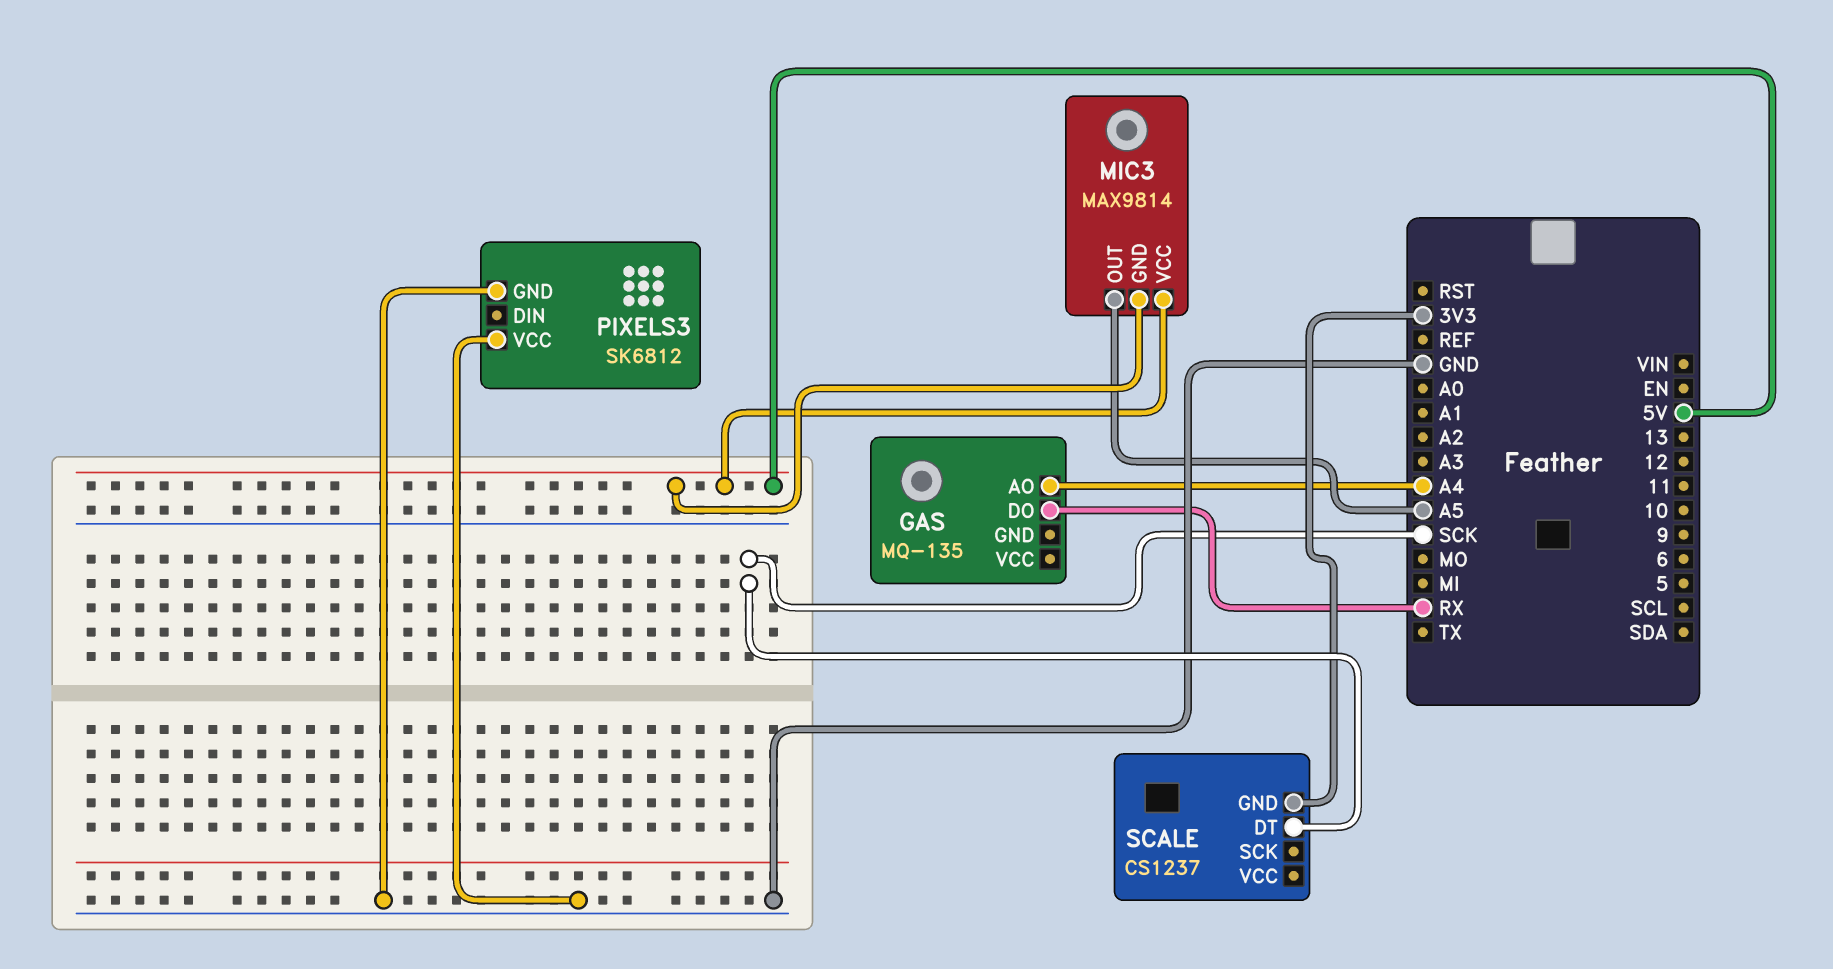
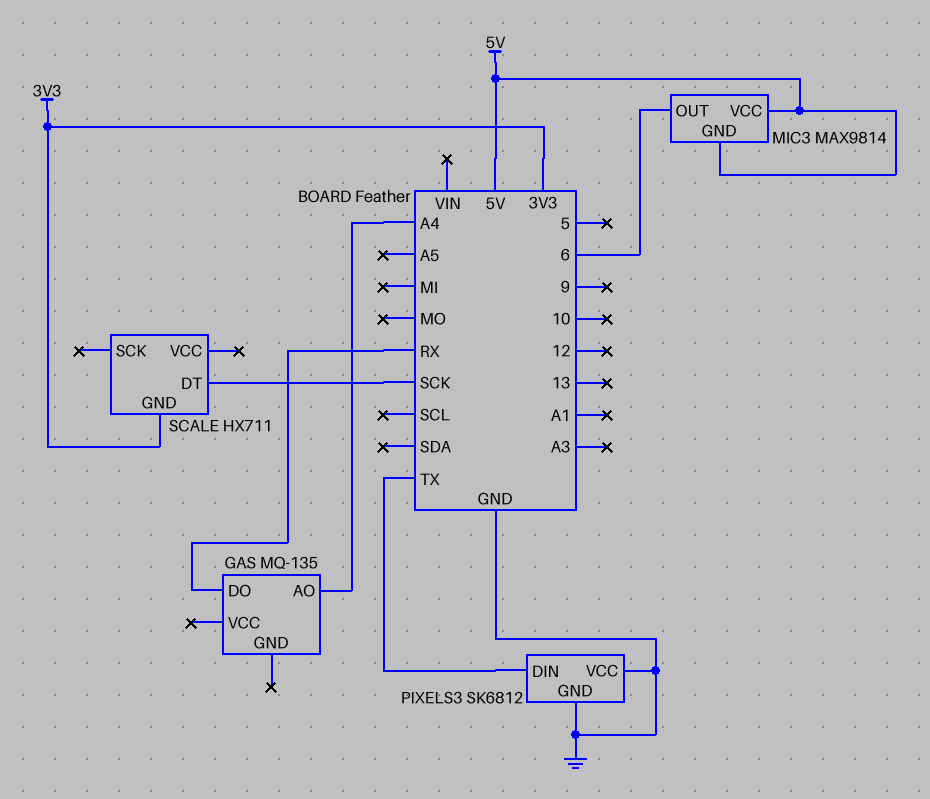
MIC3 pin OUT: A5 -> 6
PIXELS3 pin DIN: none -> TX
SCALE: CS1237 -> HX711

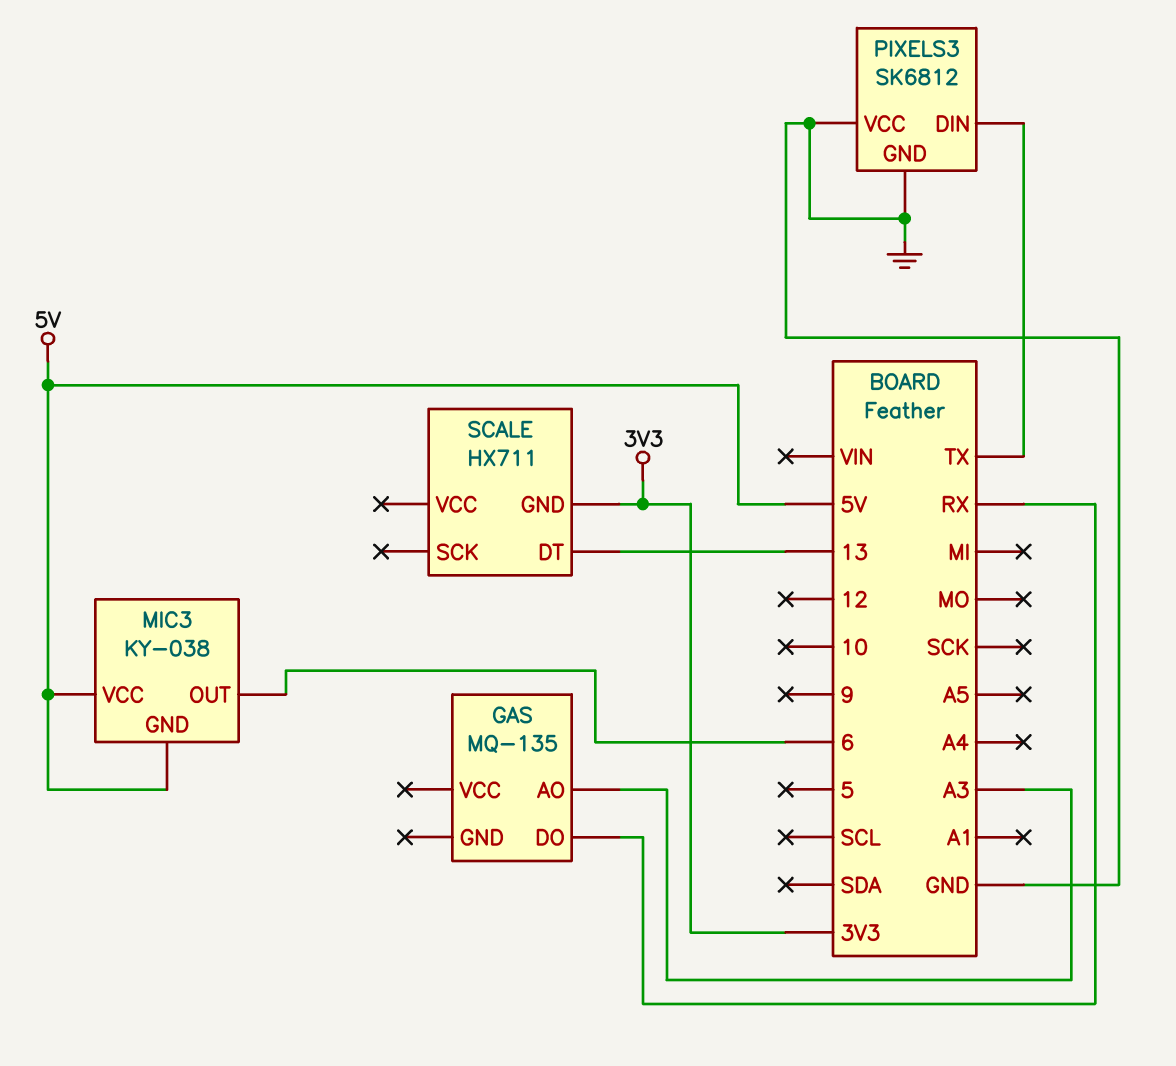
GAS pin AO: A4 -> A3
MIC3: MAX9814 -> KY-038
SCALE pin DT: SCK -> 13

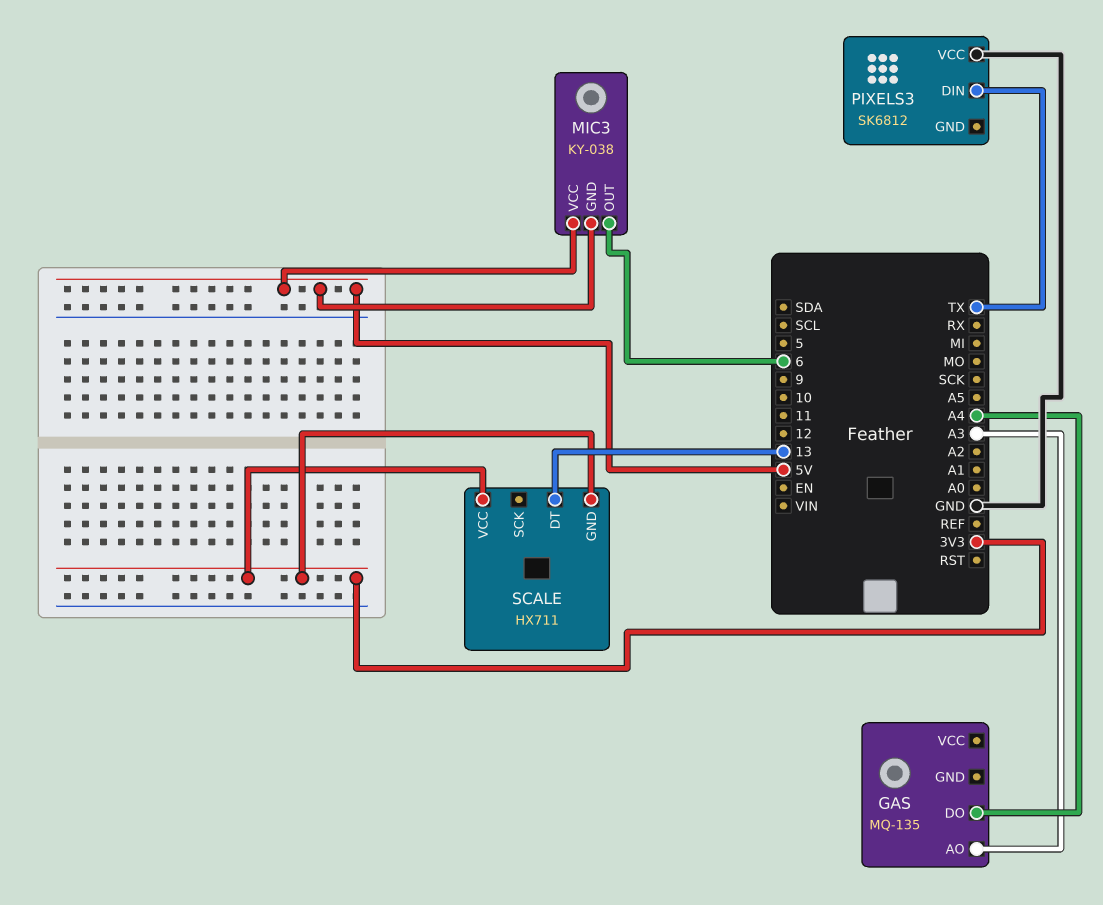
GAS pin DO: RX -> A4
PIXELS3 pin GND: GND -> none
SCALE pin VCC: none -> 3V3

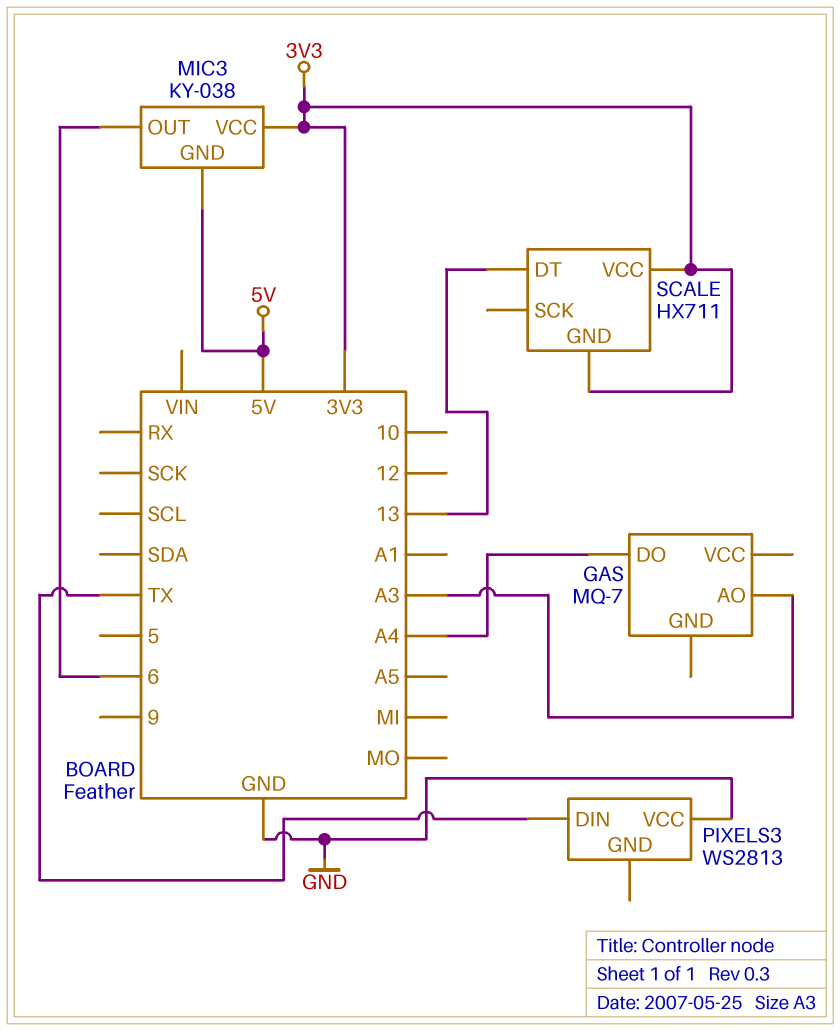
GAS: MQ-135 -> MQ-7
MIC3 pin VCC: 5V -> 3V3
PIXELS3: SK6812 -> WS2813

